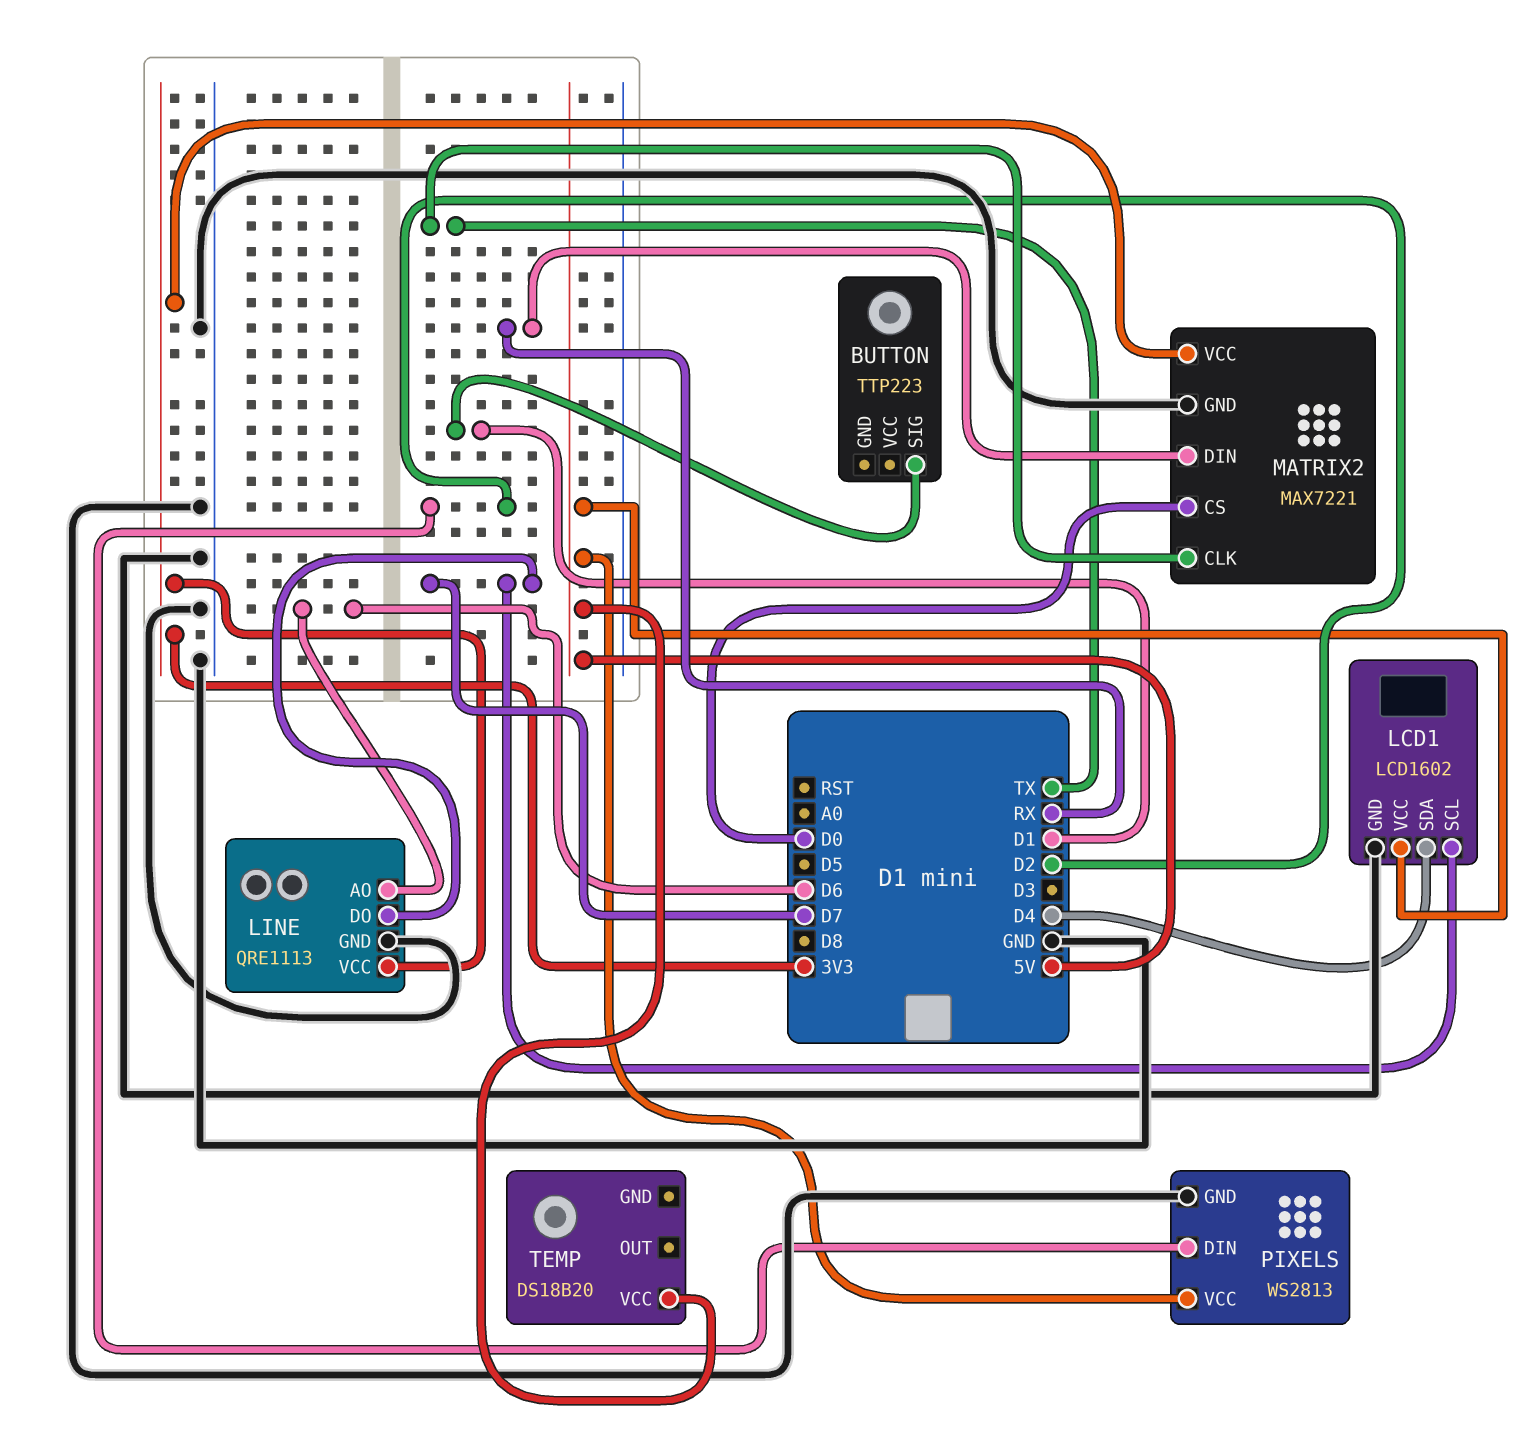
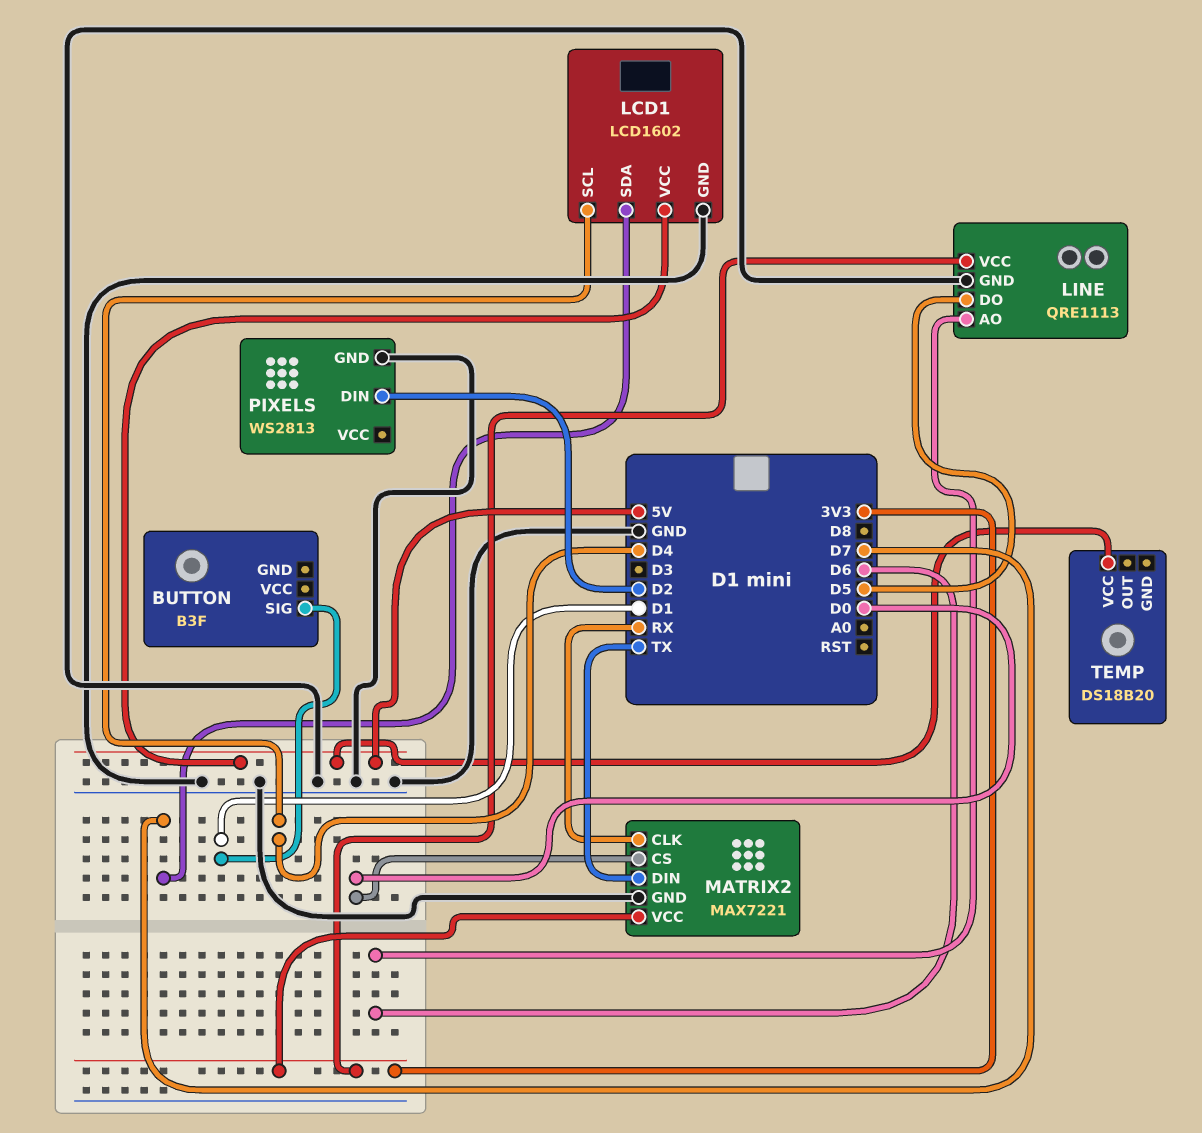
BUTTON: TTP223 -> B3F
LCD1 pin SCL: D7 -> D4
LCD1 pin SDA: D4 -> D7
LINE pin DO: D7 -> D5
MATRIX2 pin CLK: TX -> RX
MATRIX2 pin DIN: RX -> TX
PIXELS pin VCC: 5V -> none

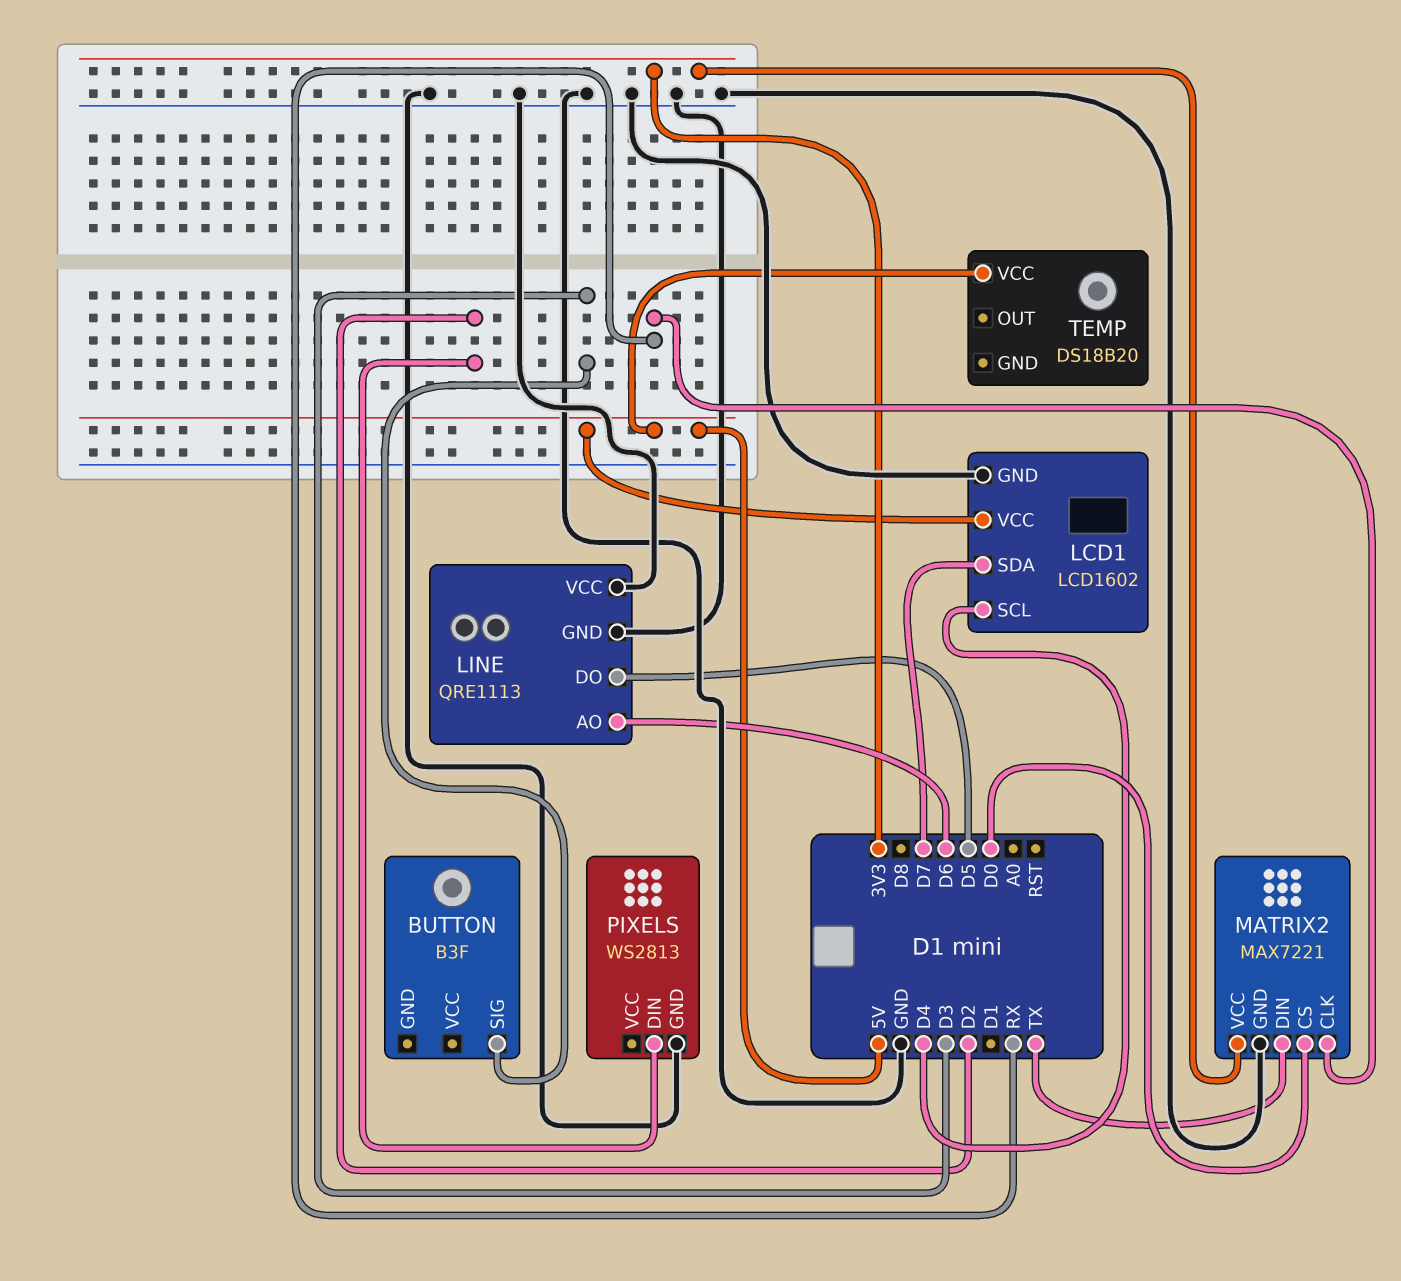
BUTTON pin SIG: D1 -> D3
LINE pin VCC: 3V3 -> GND

